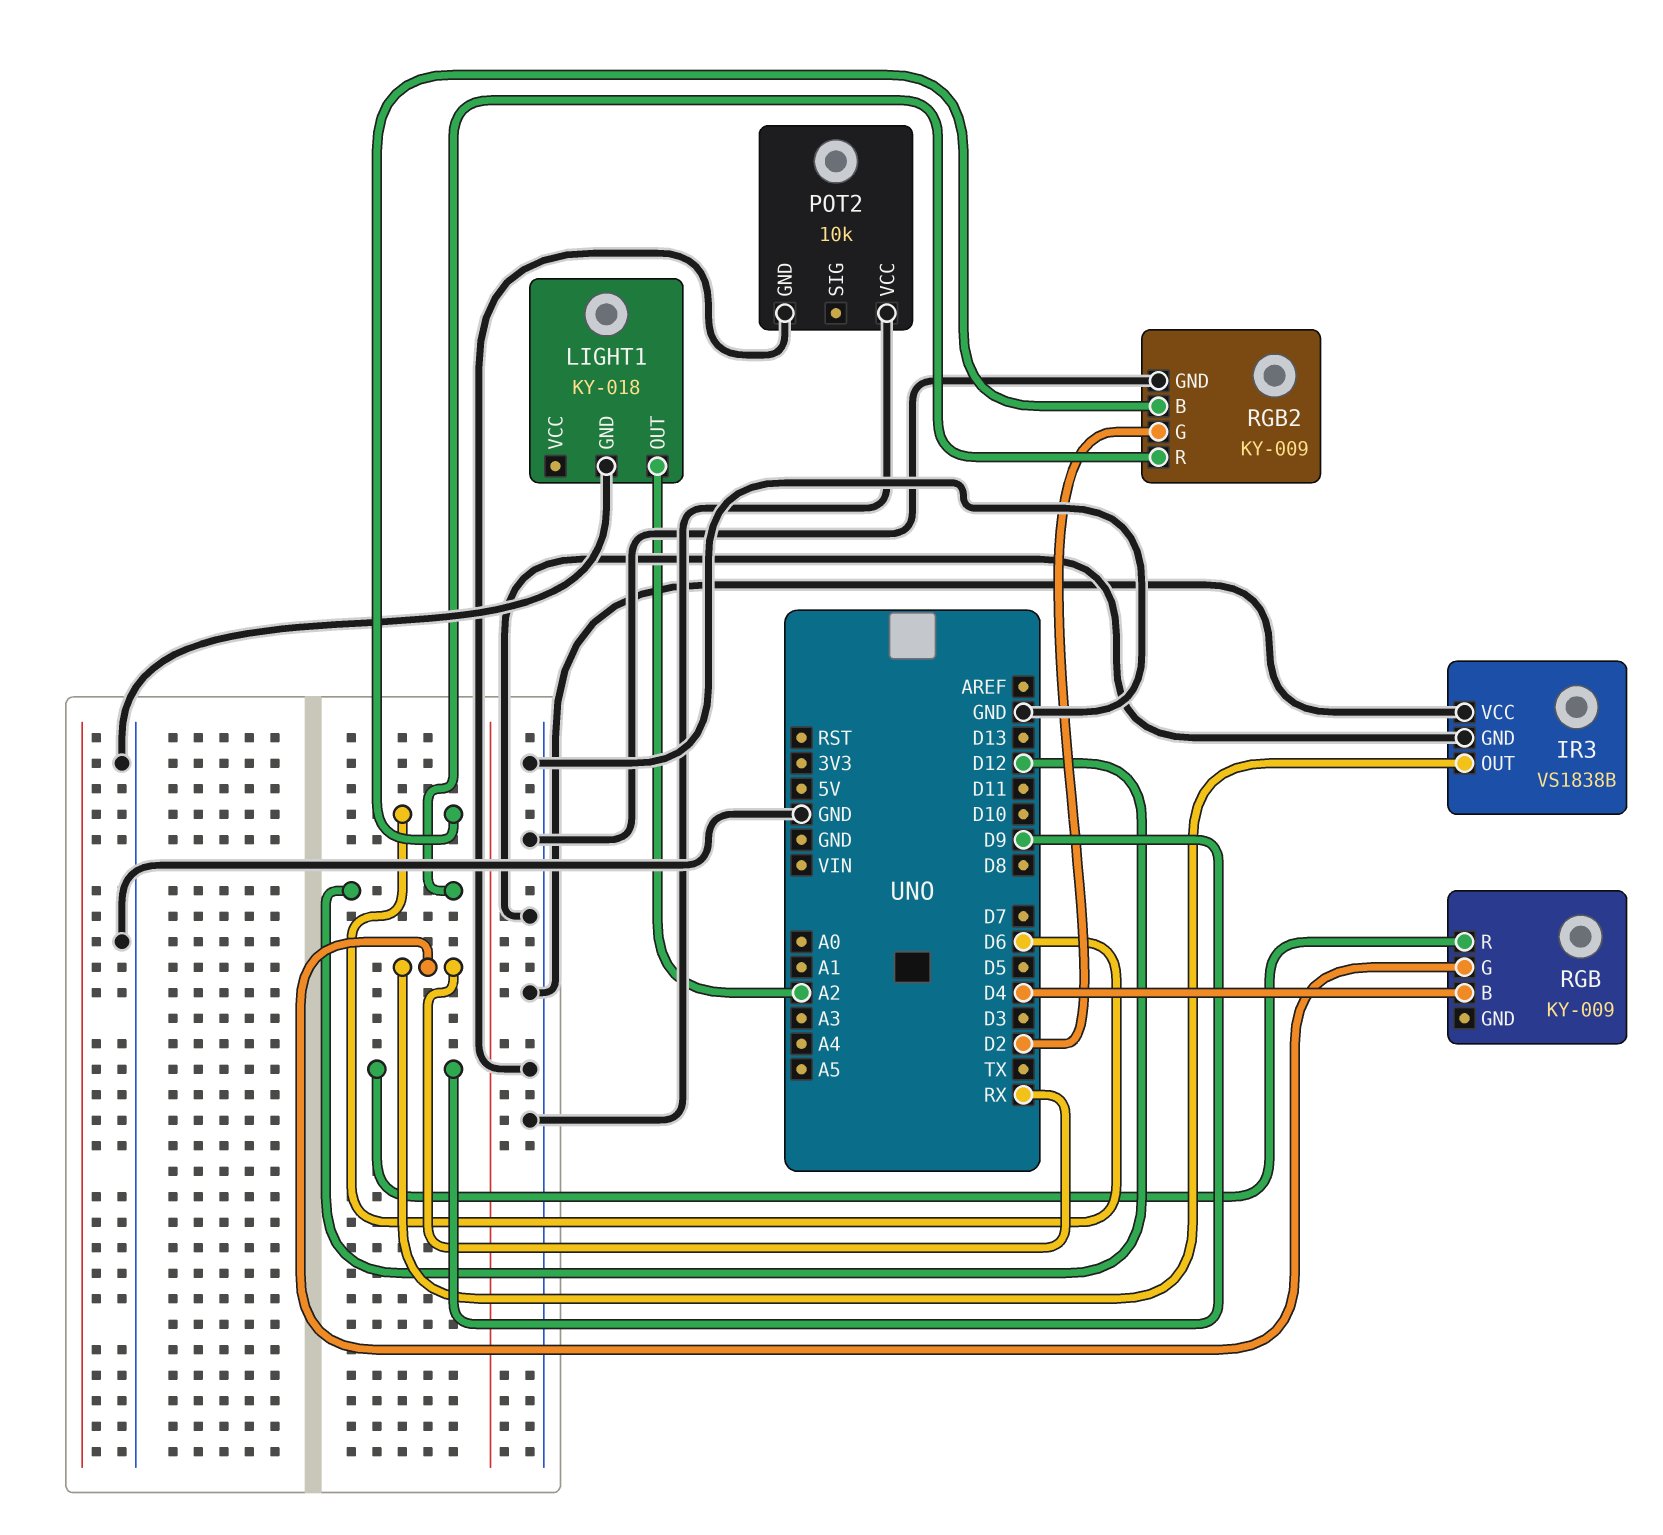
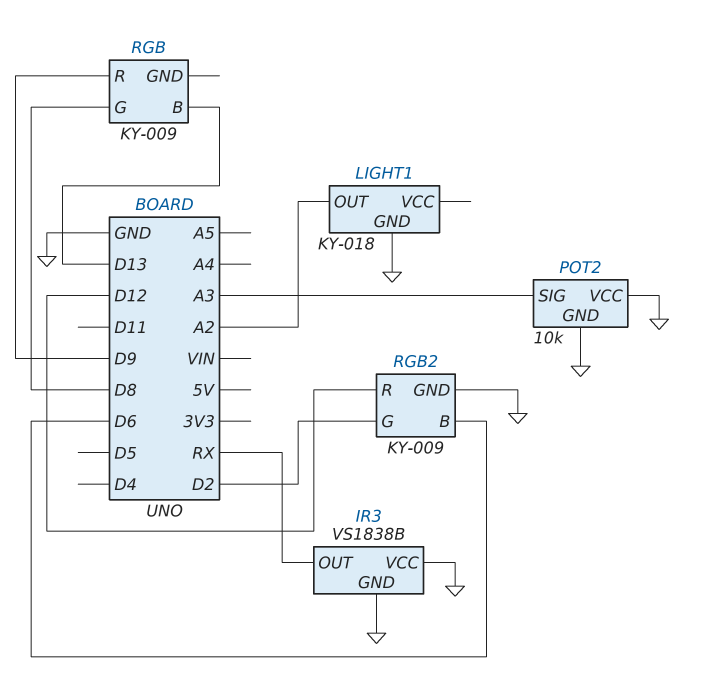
POT2 pin SIG: none -> A3
RGB pin B: D4 -> D13
RGB pin G: RX -> D8

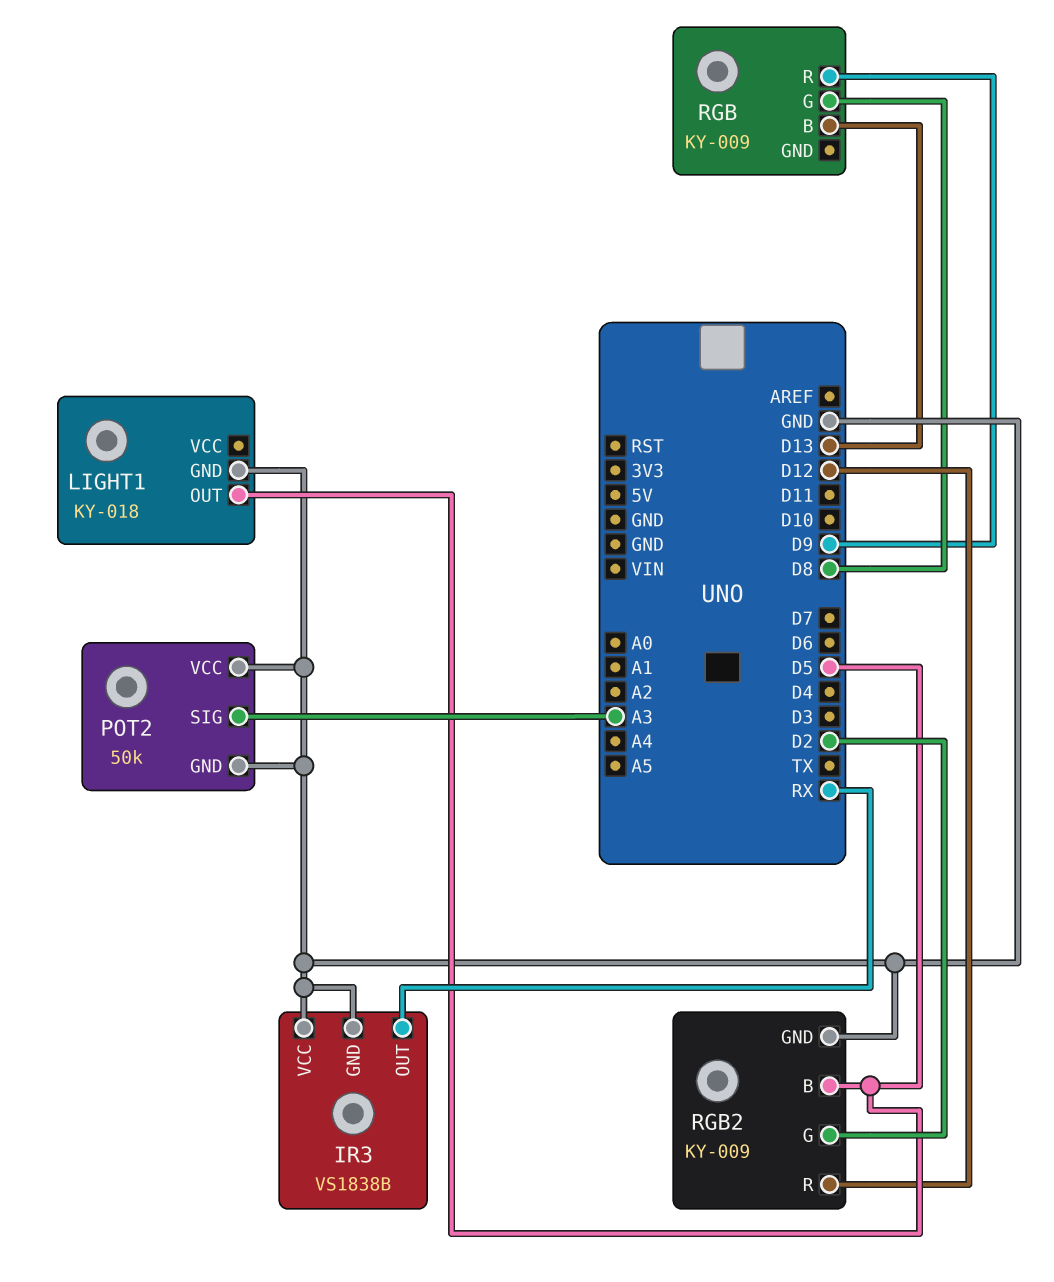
LIGHT1 pin OUT: A2 -> D5
POT2: 10k -> 50k
RGB2 pin B: D6 -> D5

